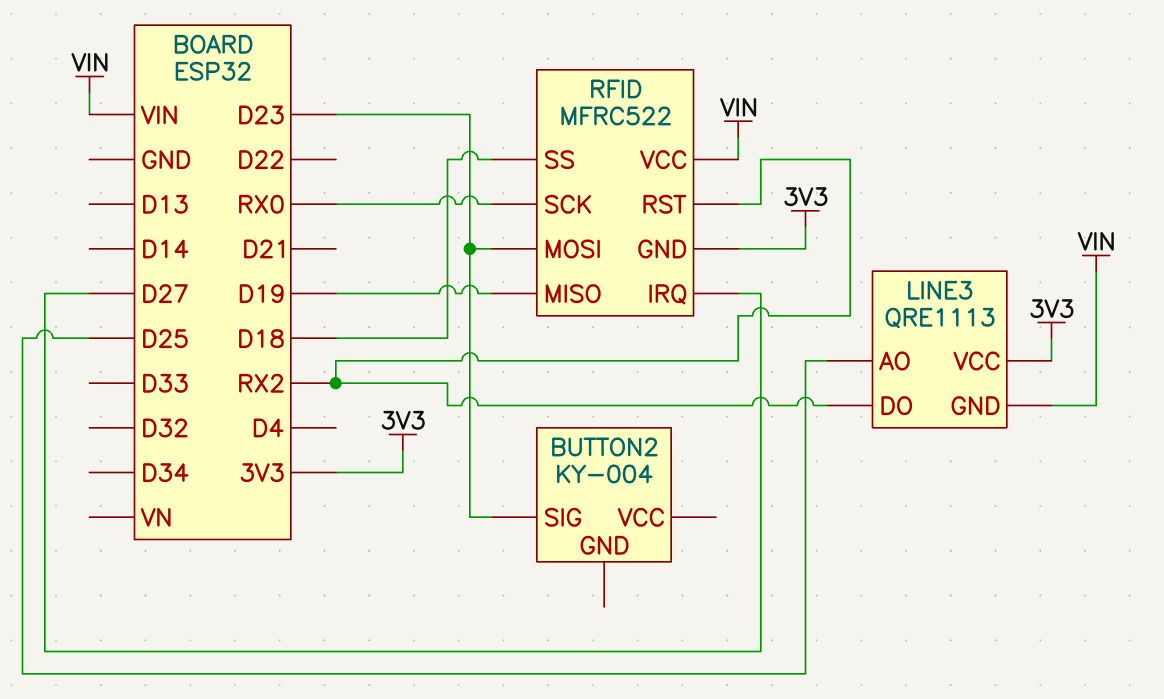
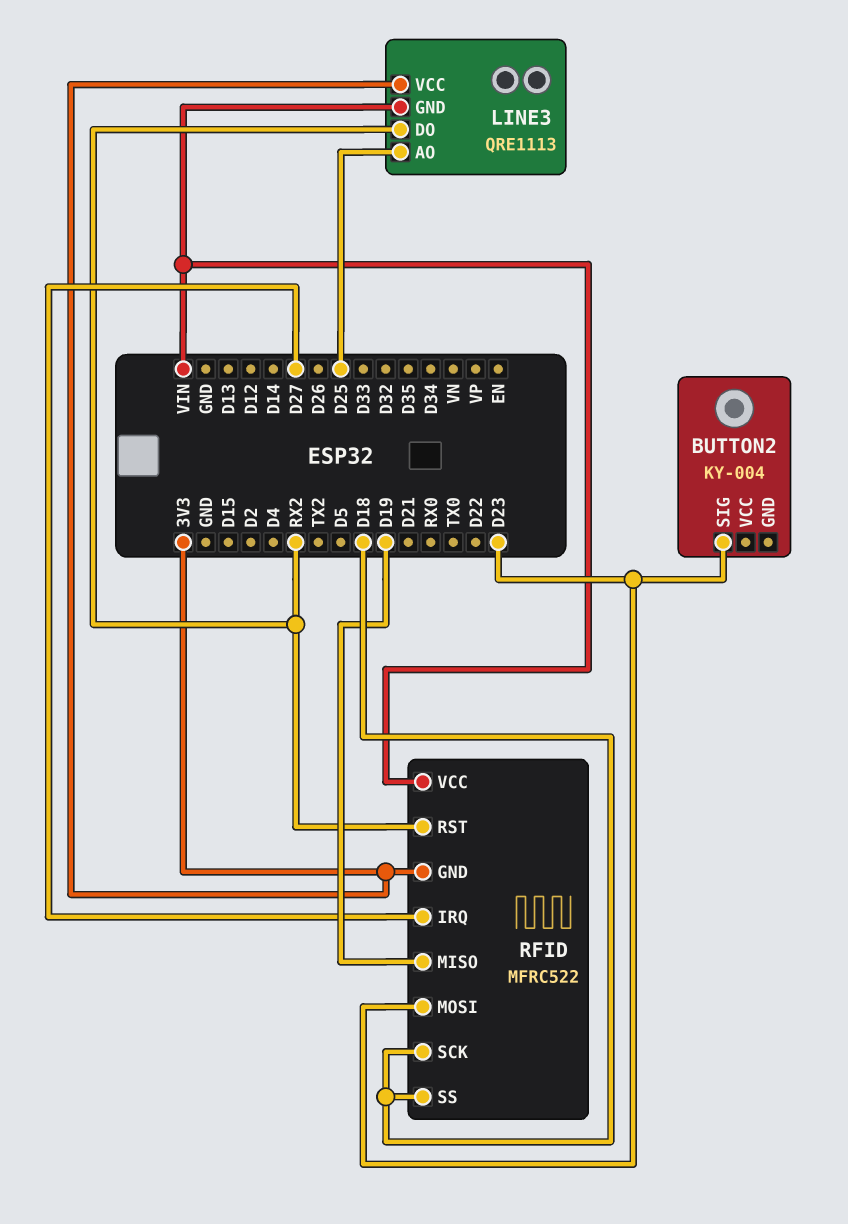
RFID pin SCK: RX0 -> D18

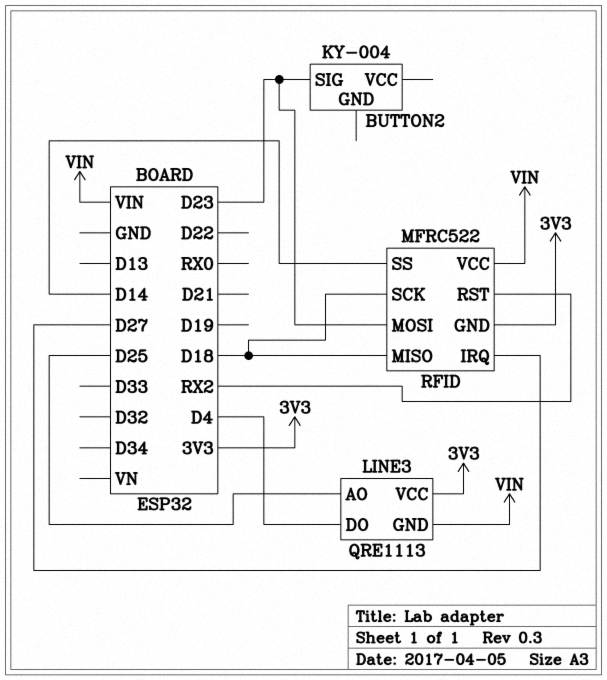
LINE3 pin DO: RX2 -> D4
RFID pin MISO: D19 -> D18
RFID pin SS: D18 -> D14

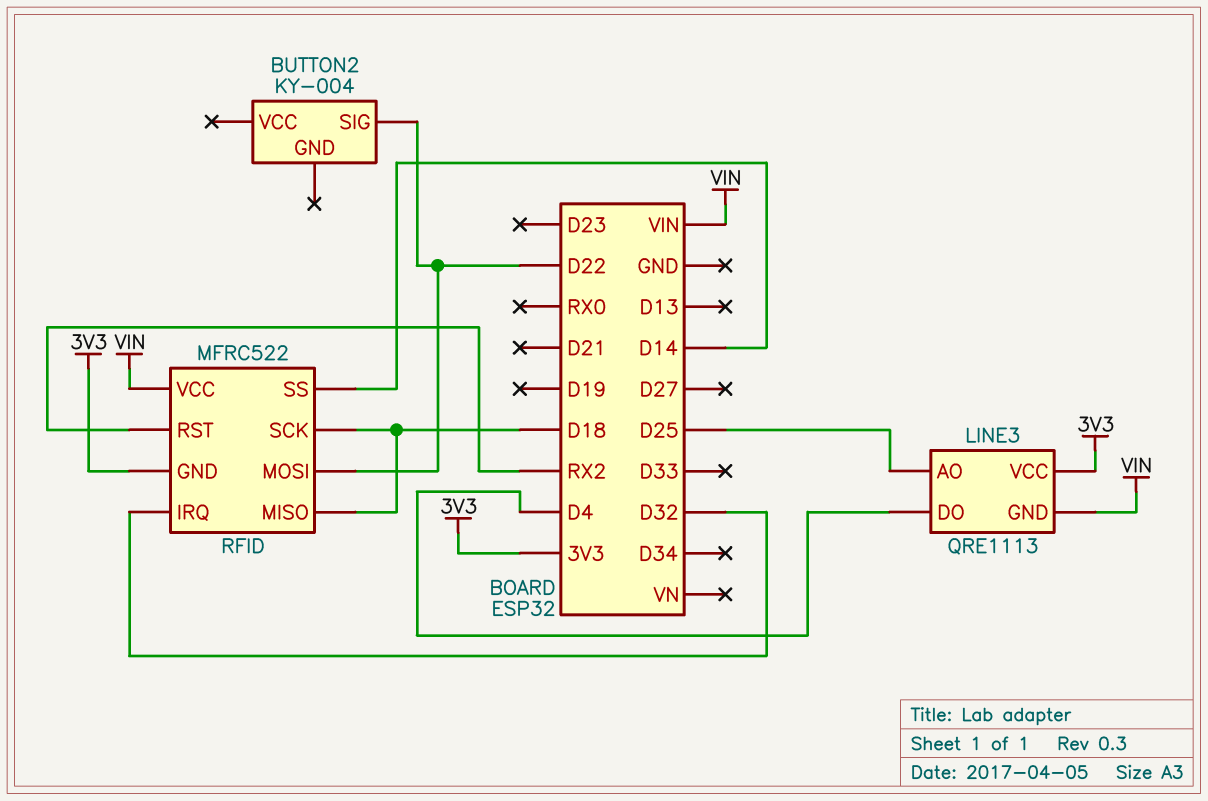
BUTTON2 pin SIG: D23 -> D22
RFID pin IRQ: D27 -> D32
RFID pin MOSI: D23 -> D22

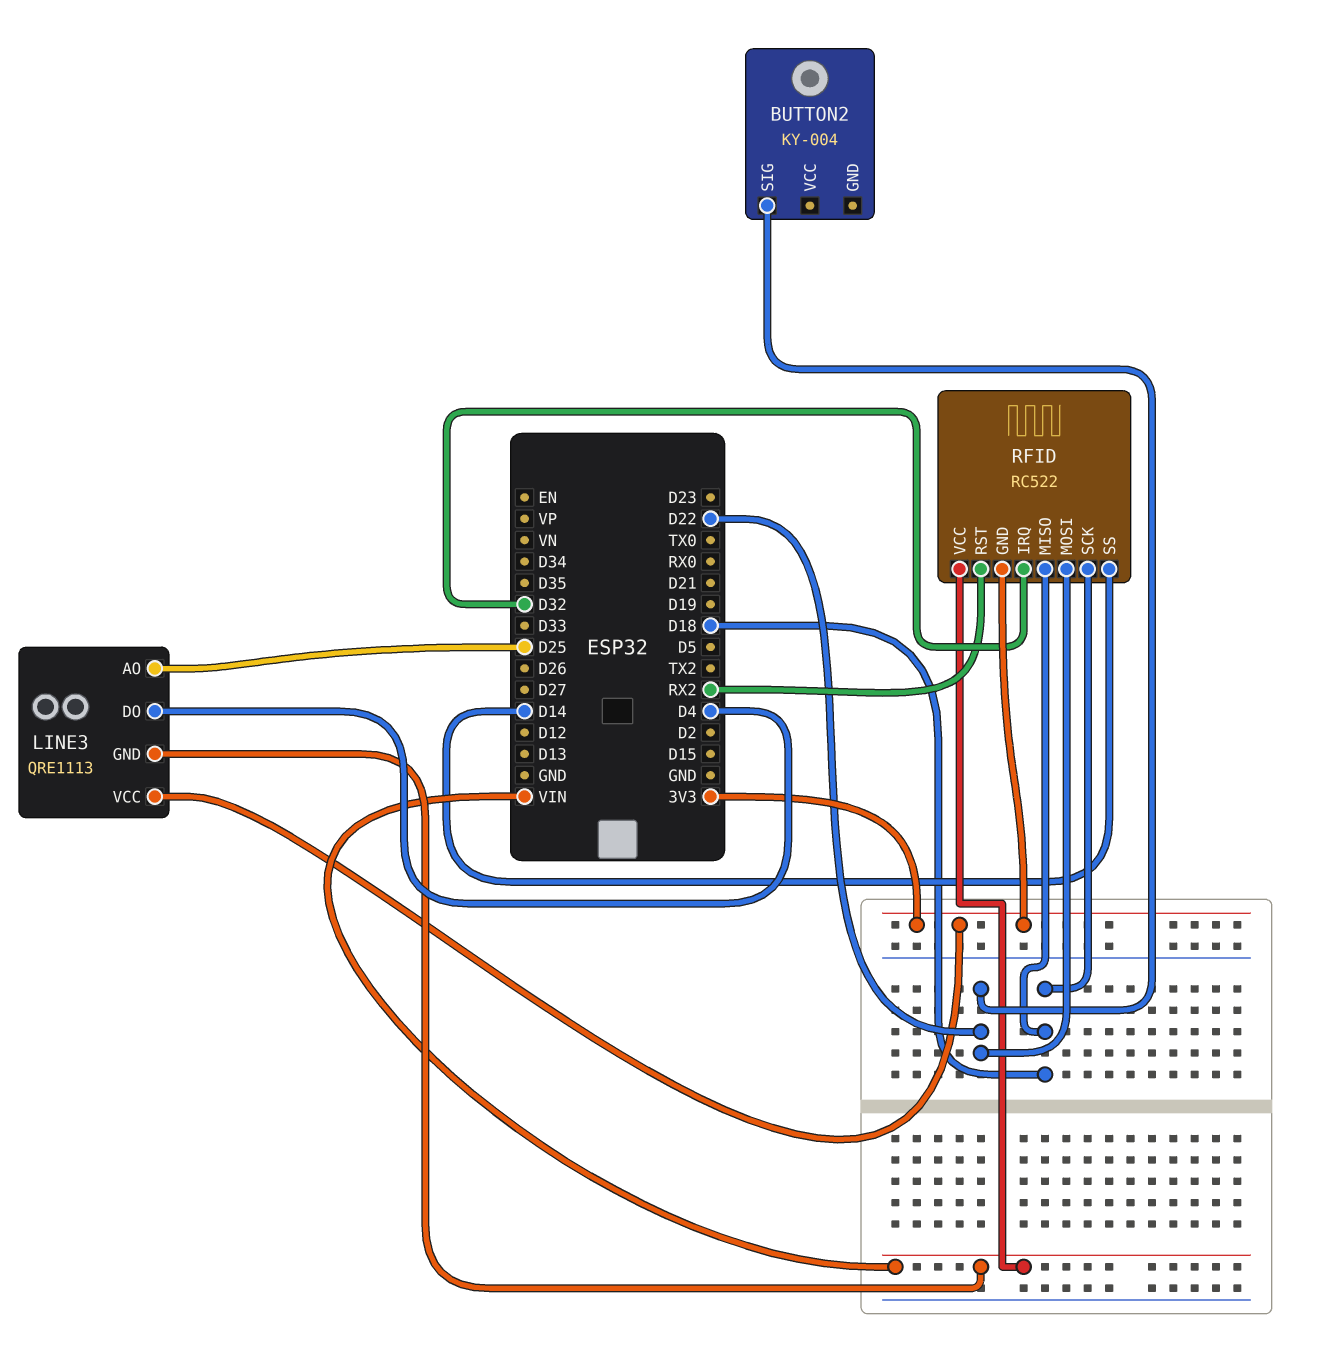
RFID: MFRC522 -> RC522

